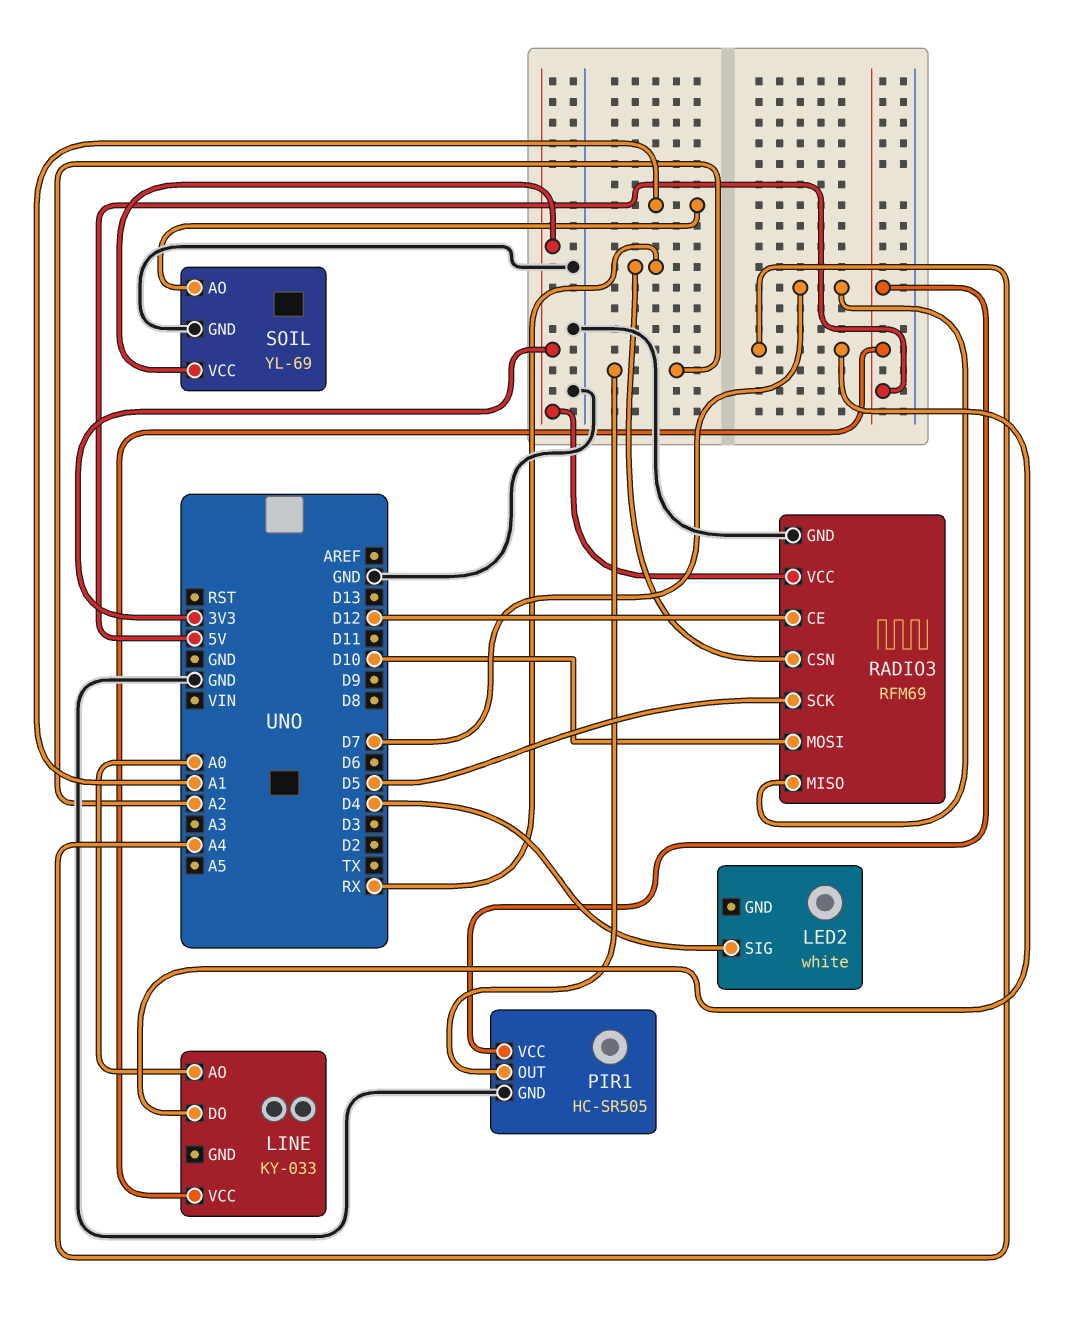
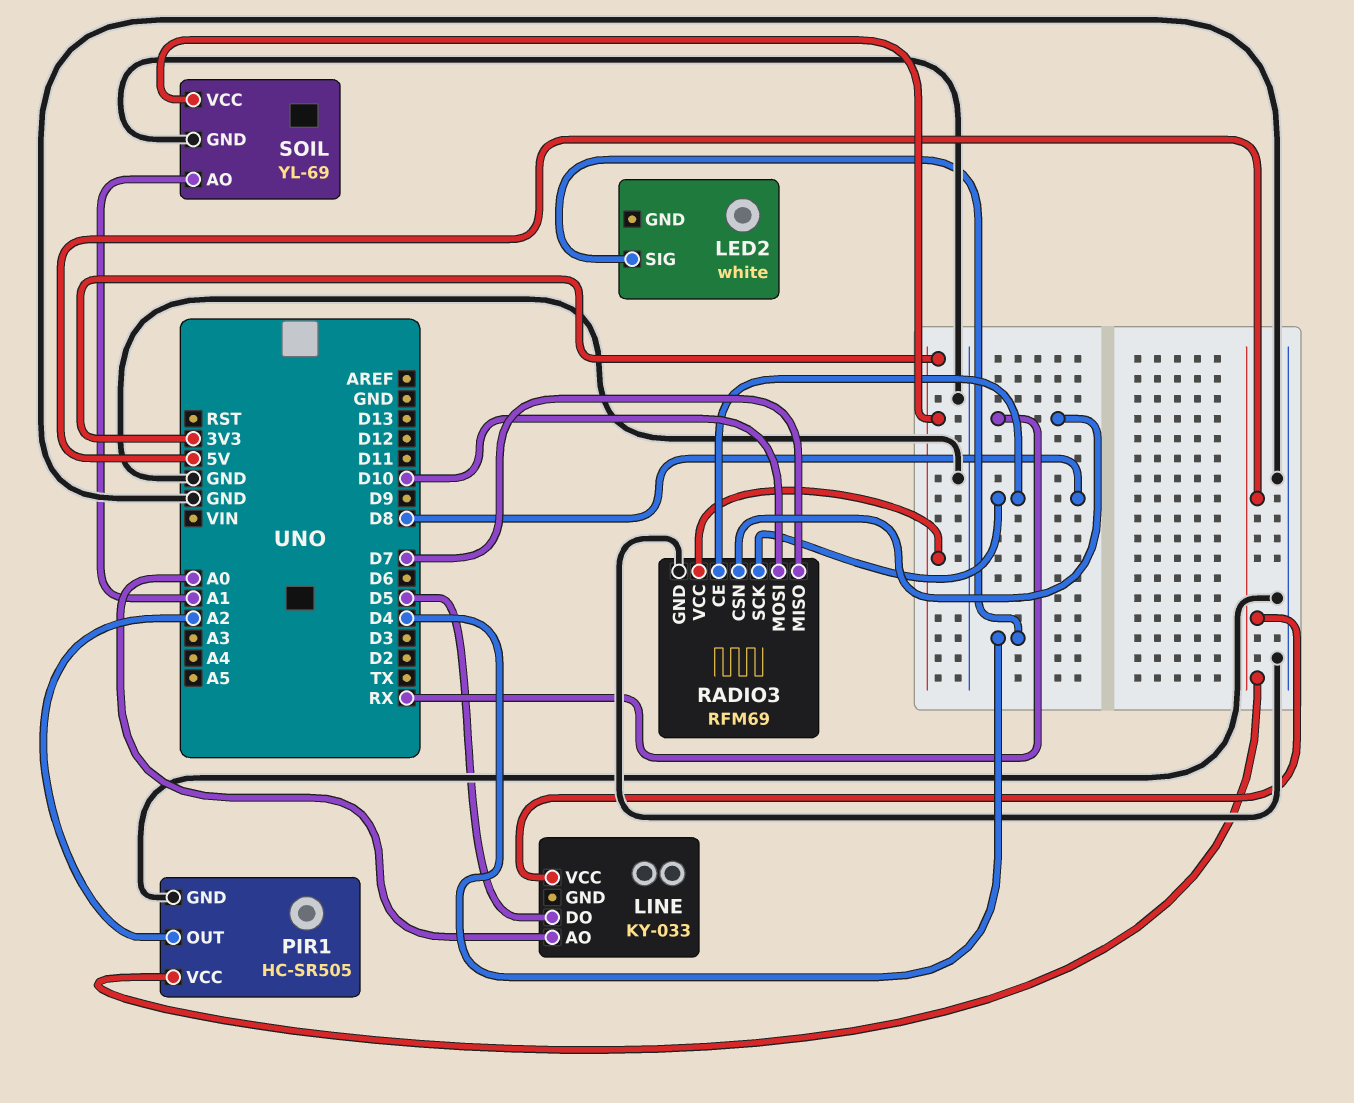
LINE pin DO: A4 -> D5
RADIO3 pin CE: D12 -> D8
RADIO3 pin SCK: D5 -> D8

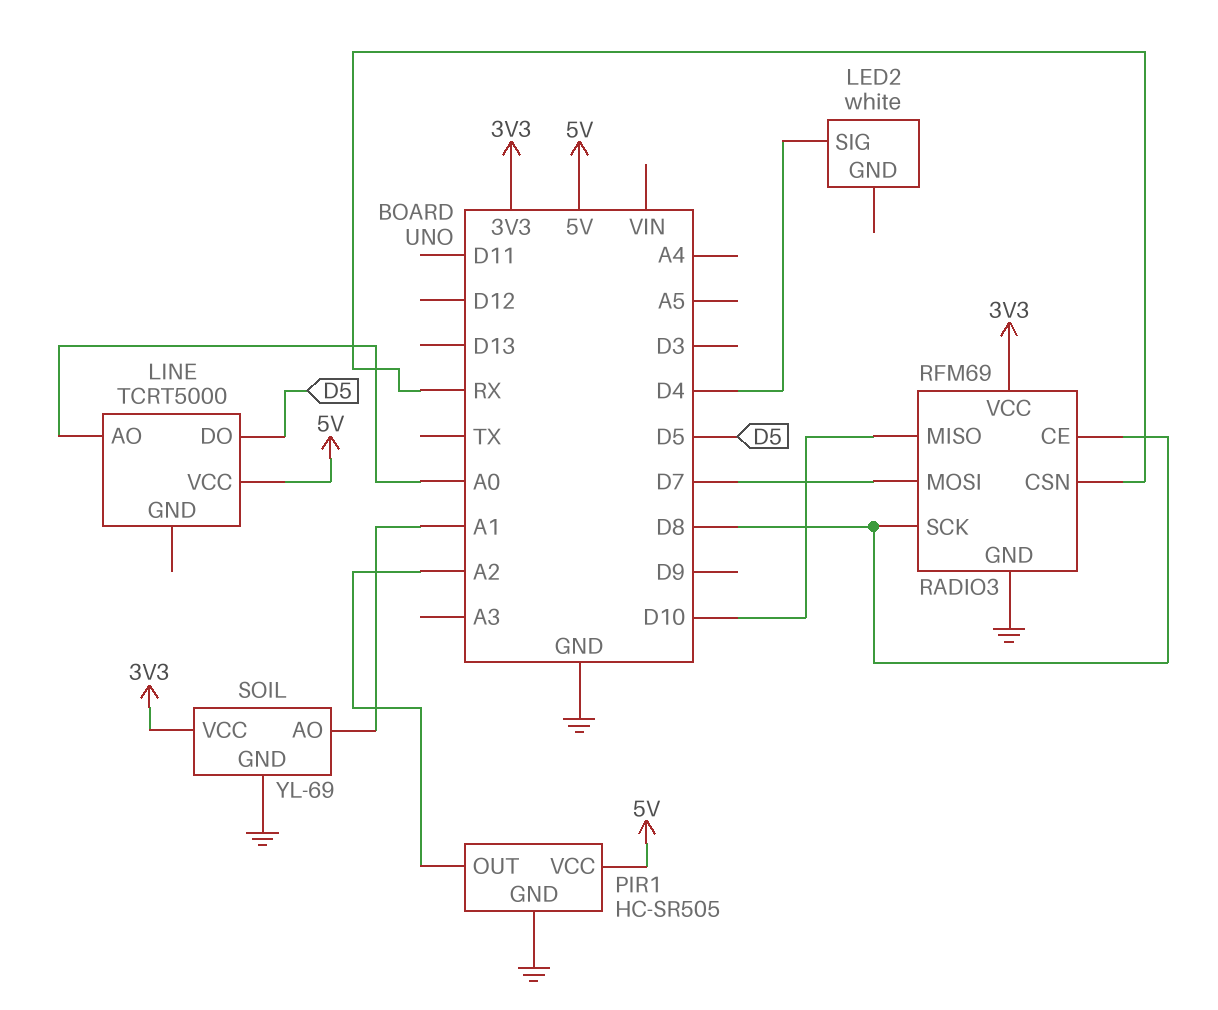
LINE: KY-033 -> TCRT5000
RADIO3 pin MISO: D7 -> D10
RADIO3 pin MOSI: D10 -> D7

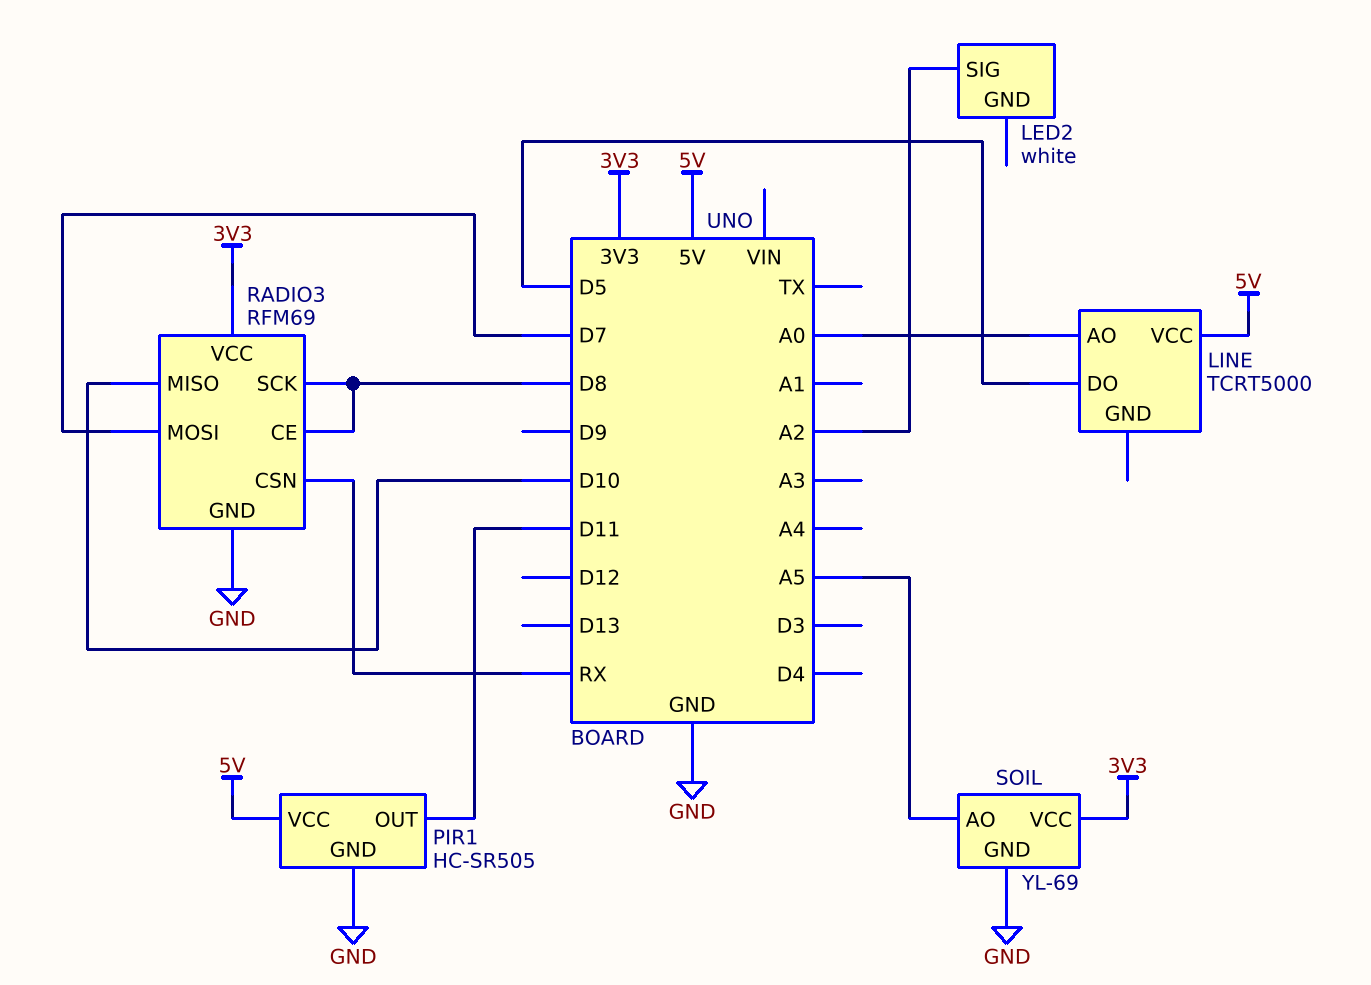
LED2 pin SIG: D4 -> A2
PIR1 pin OUT: A2 -> D11
SOIL pin AO: A1 -> A5

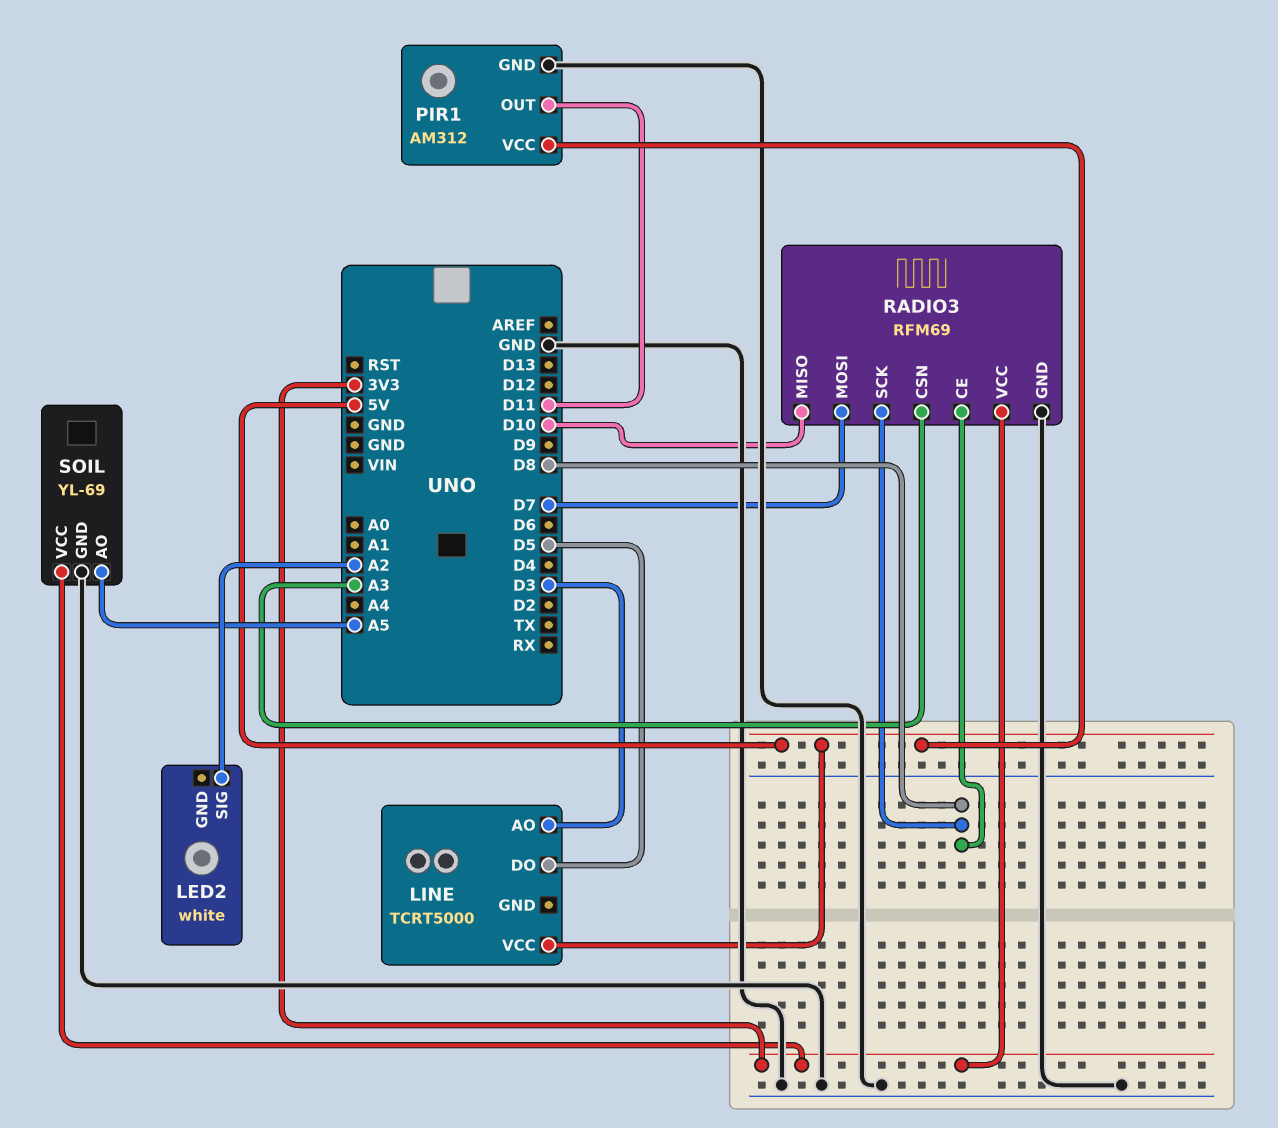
LINE pin AO: A0 -> D3
PIR1: HC-SR505 -> AM312
RADIO3 pin CSN: RX -> A3

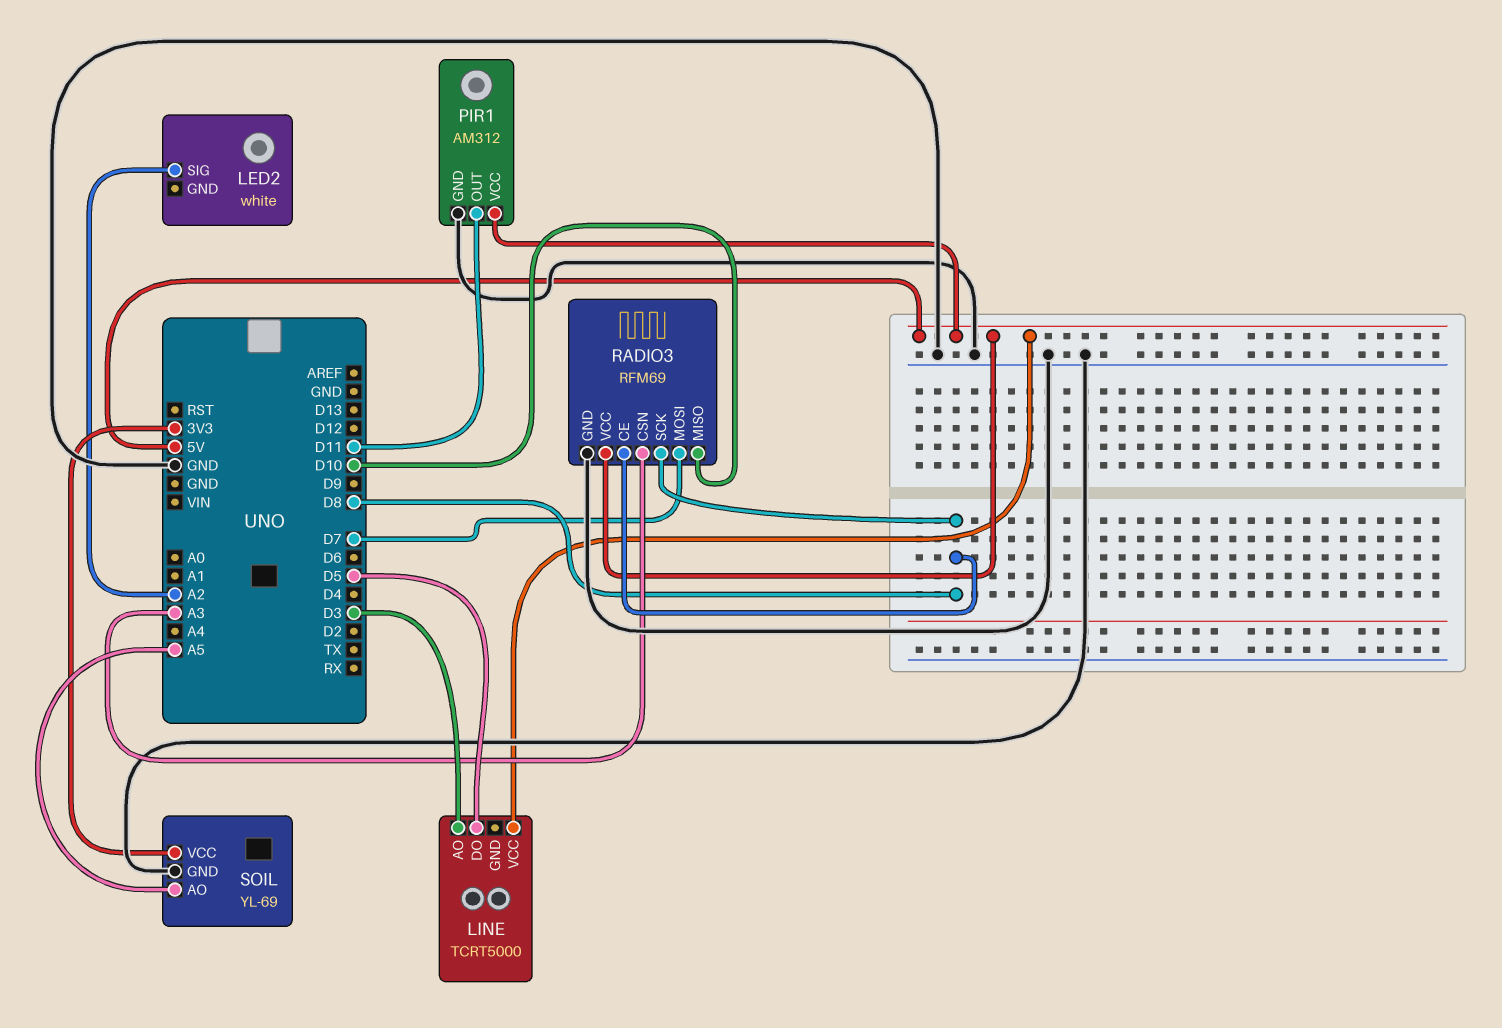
RADIO3 pin VCC: 3V3 -> 5V

